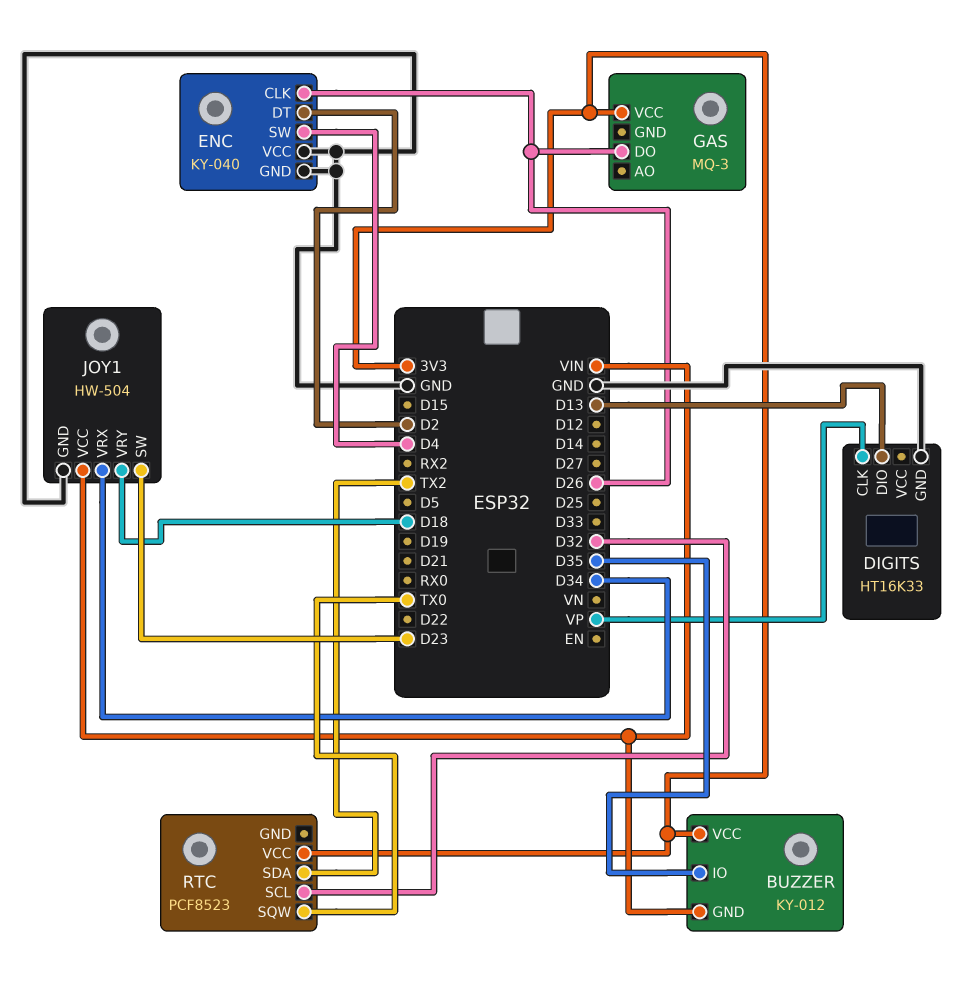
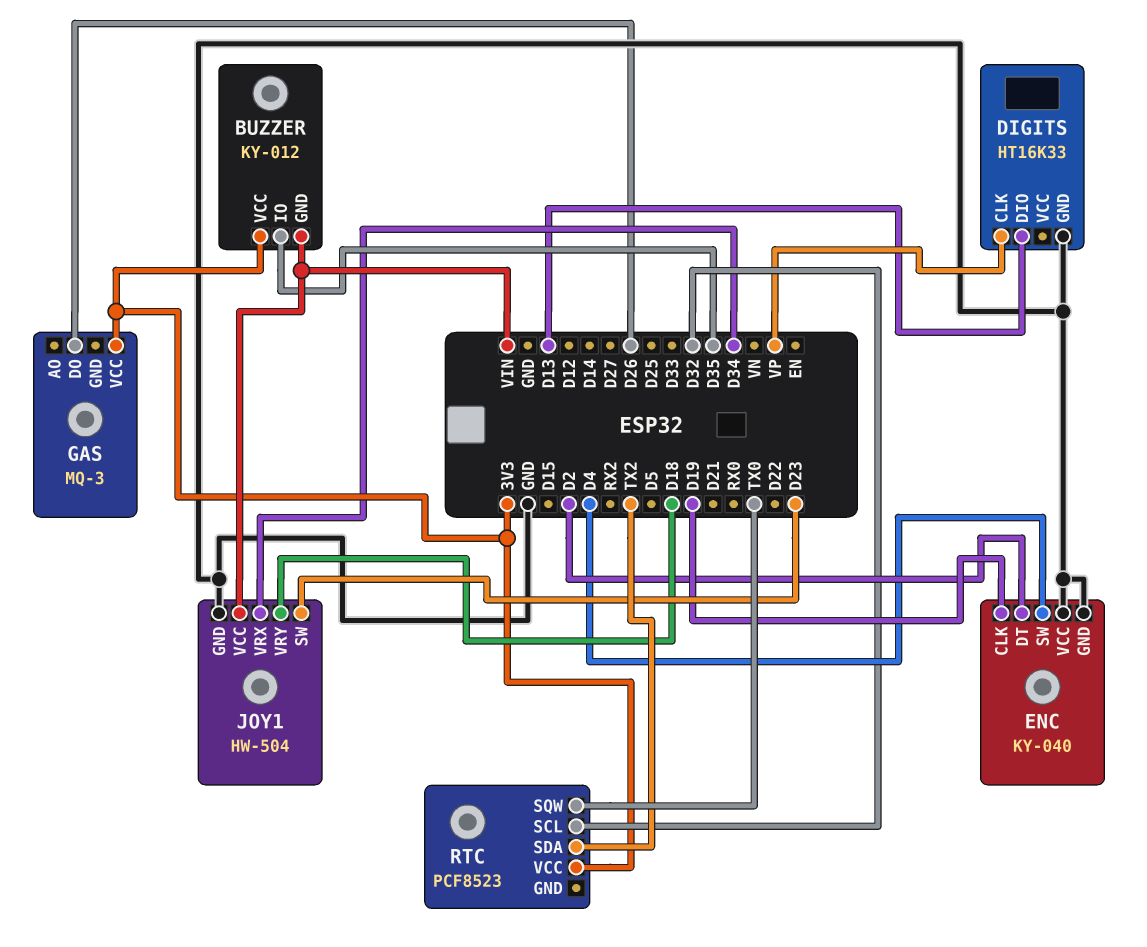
ENC pin CLK: D26 -> D19

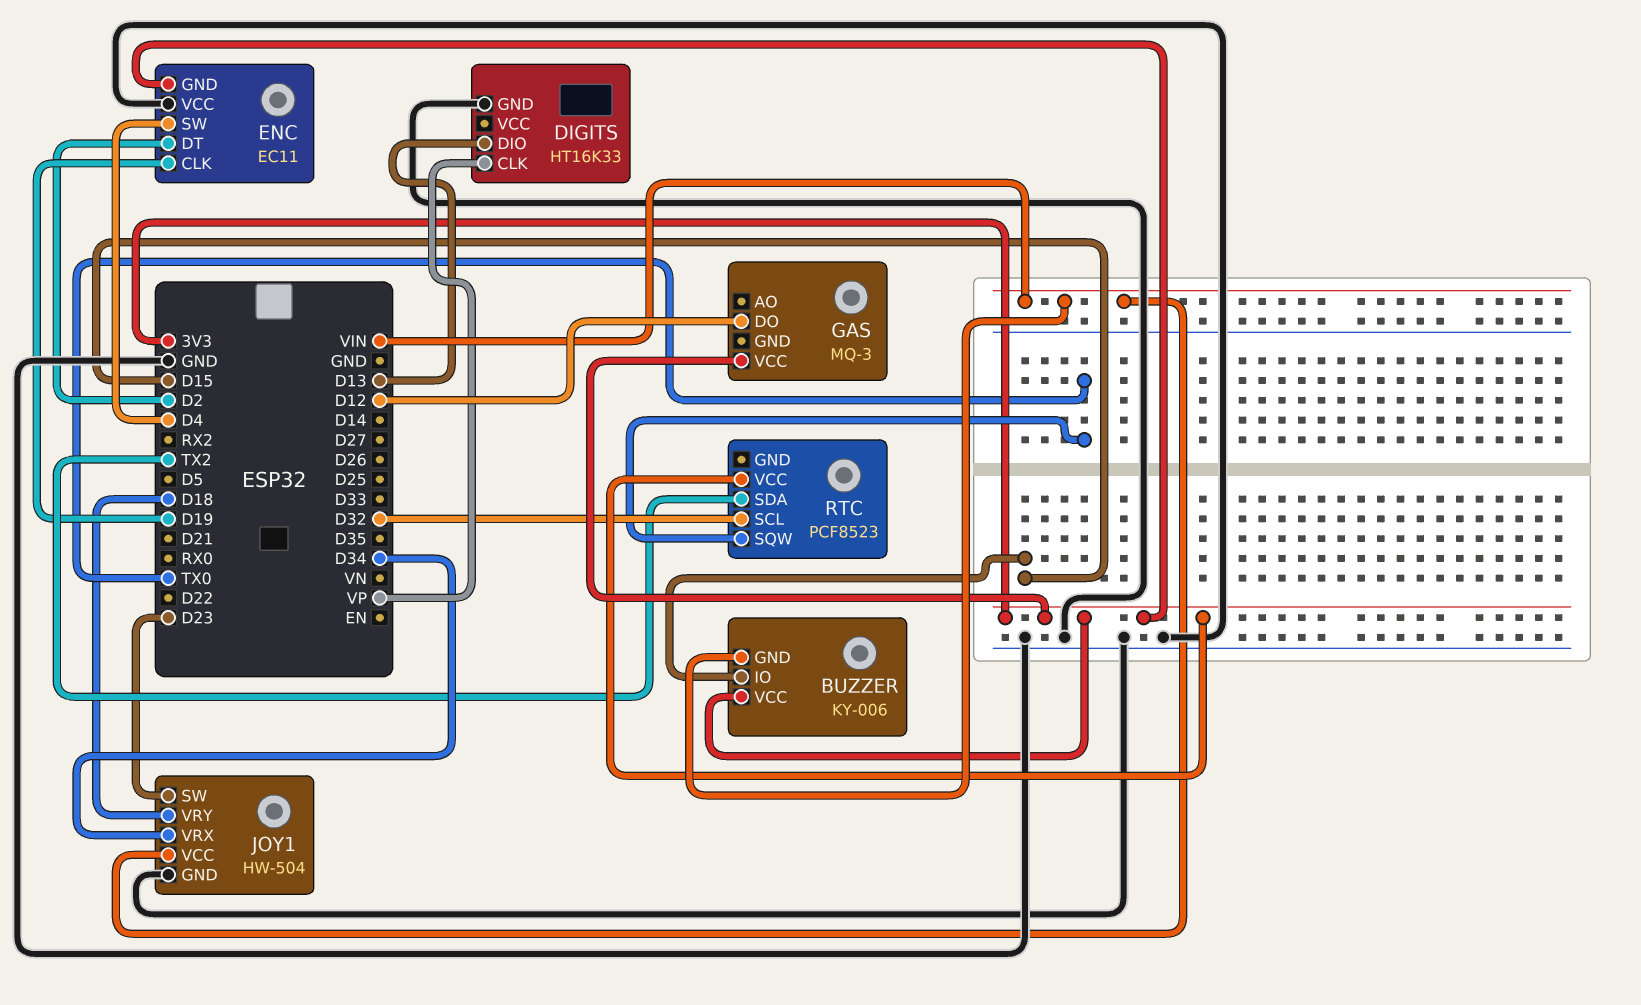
BUZZER: KY-012 -> KY-006
BUZZER pin IO: D35 -> D15
ENC: KY-040 -> EC11
ENC pin GND: GND -> 3V3
GAS pin DO: D26 -> D12

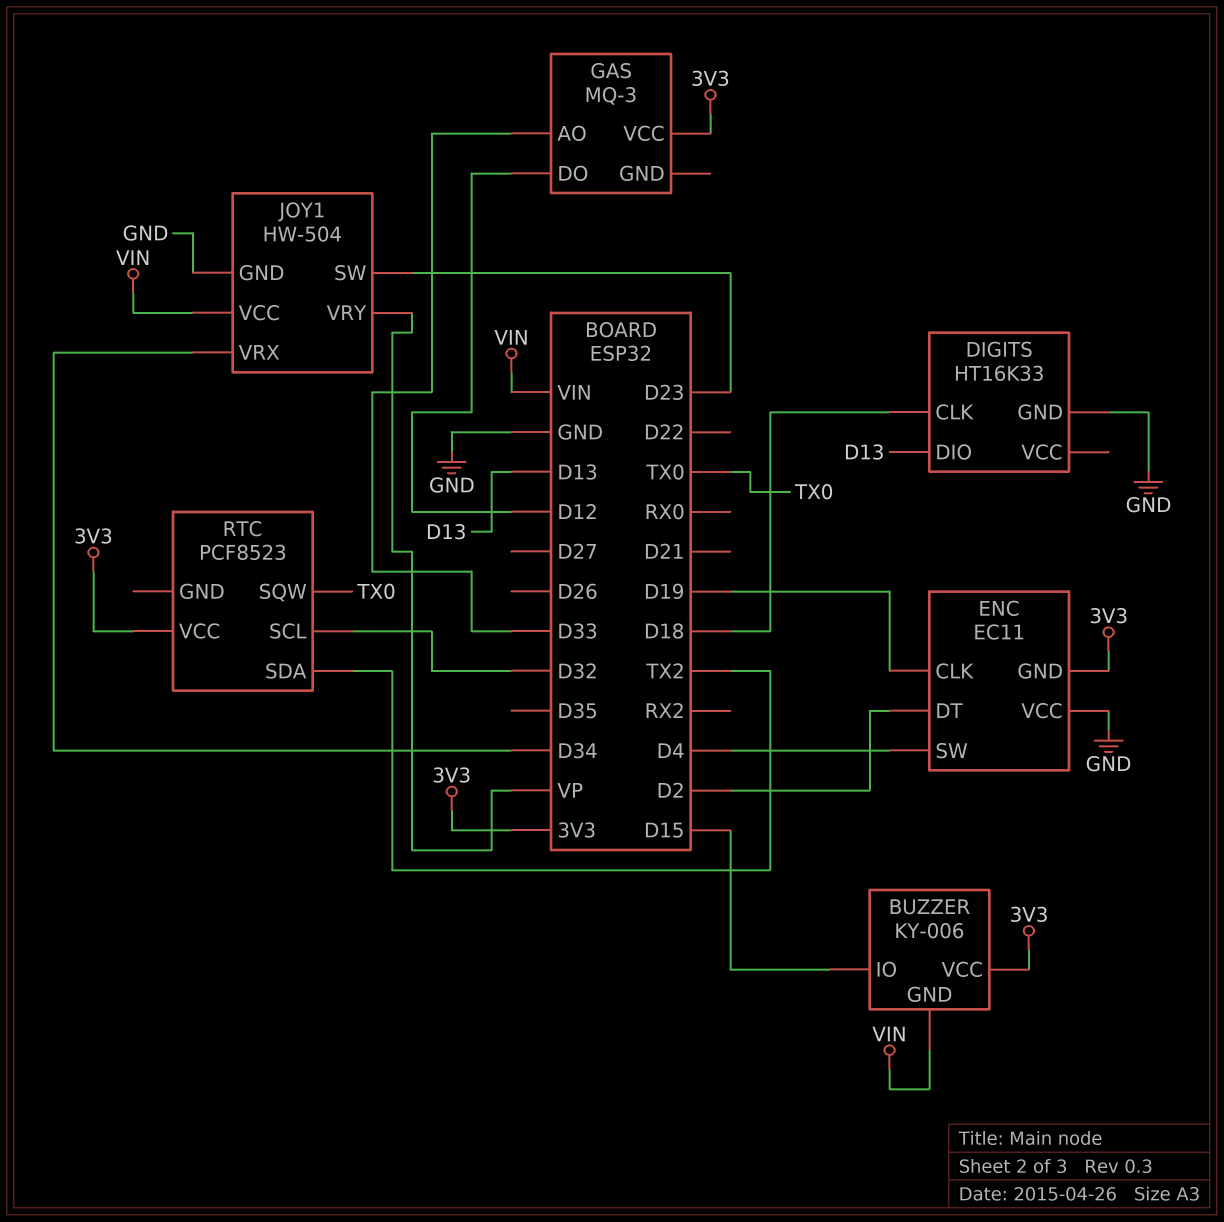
DIGITS pin CLK: VP -> D18
GAS pin AO: none -> D33
JOY1 pin VRY: D18 -> VP

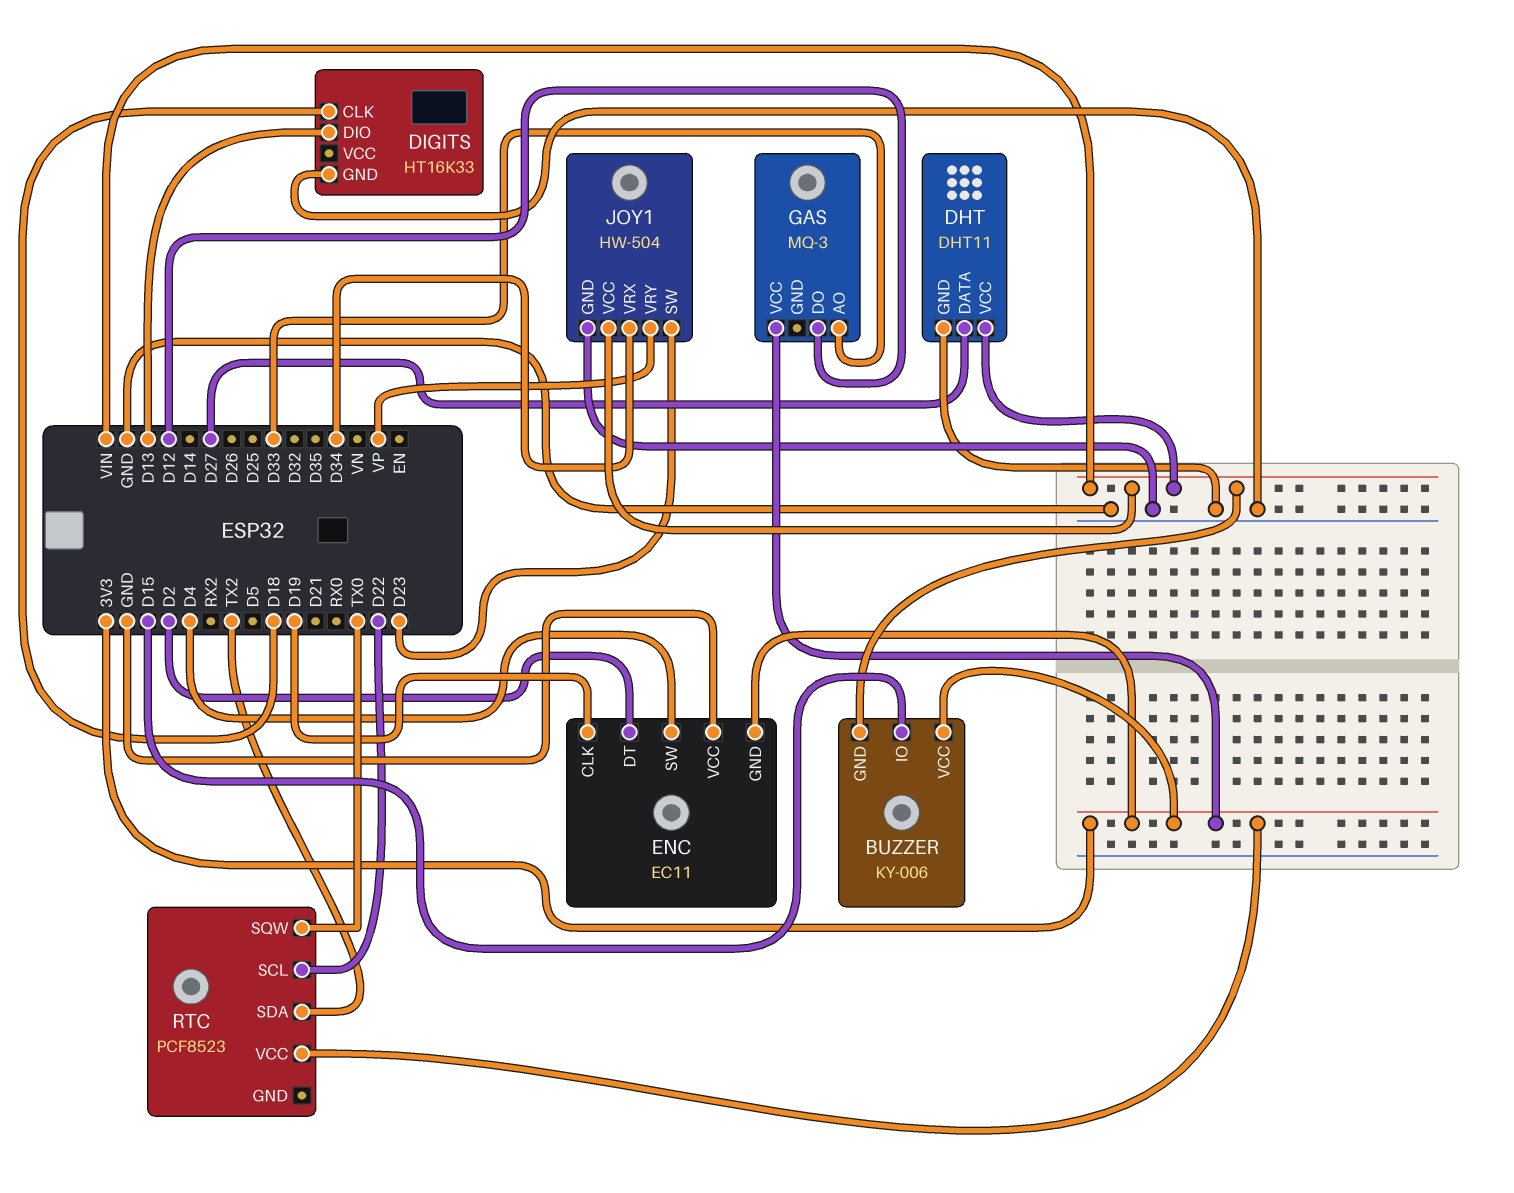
DHT: none -> DHT11
DHT pin DATA: none -> D27
DHT pin GND: none -> GND
DHT pin VCC: none -> VIN
RTC pin SCL: D32 -> D22

